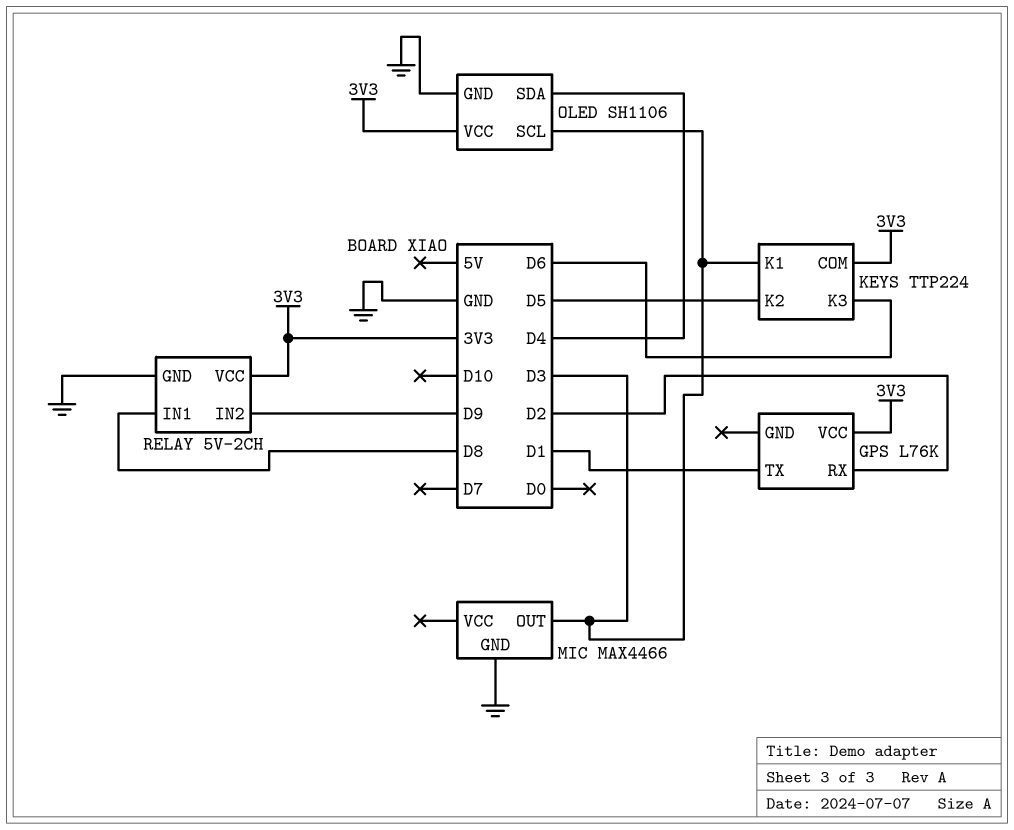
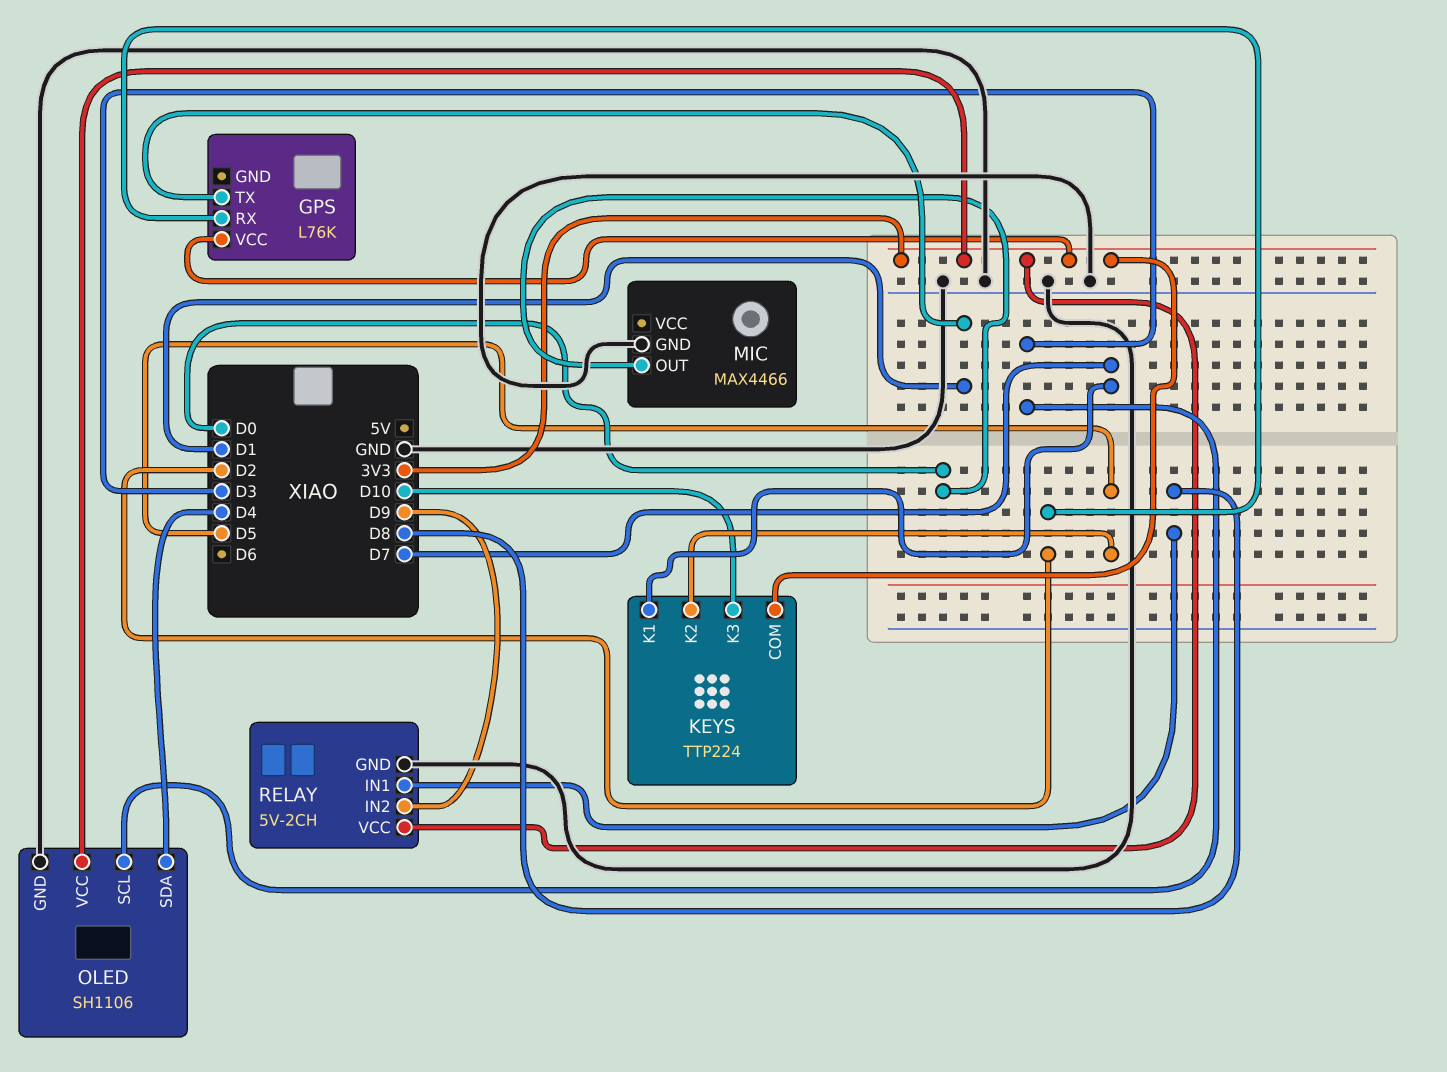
KEYS pin K1: D3 -> D7
KEYS pin K3: D6 -> D10
MIC pin OUT: D3 -> D0

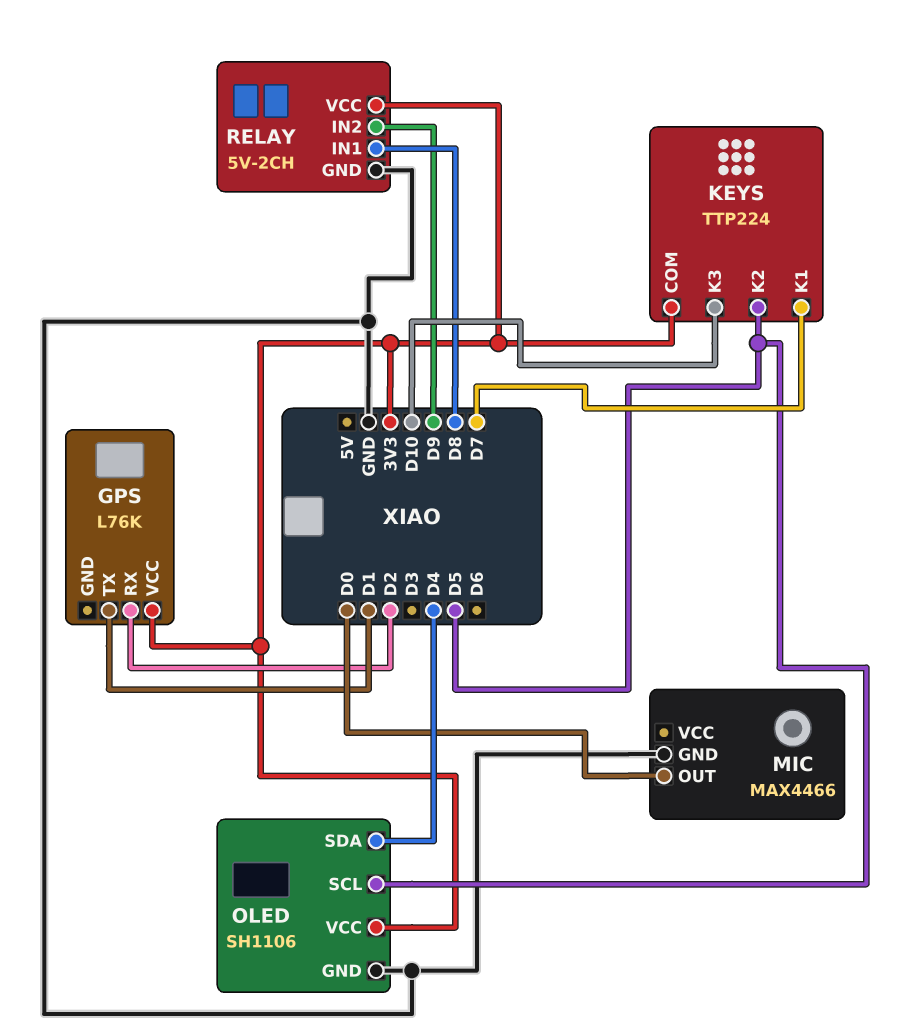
OLED pin SCL: D3 -> D5

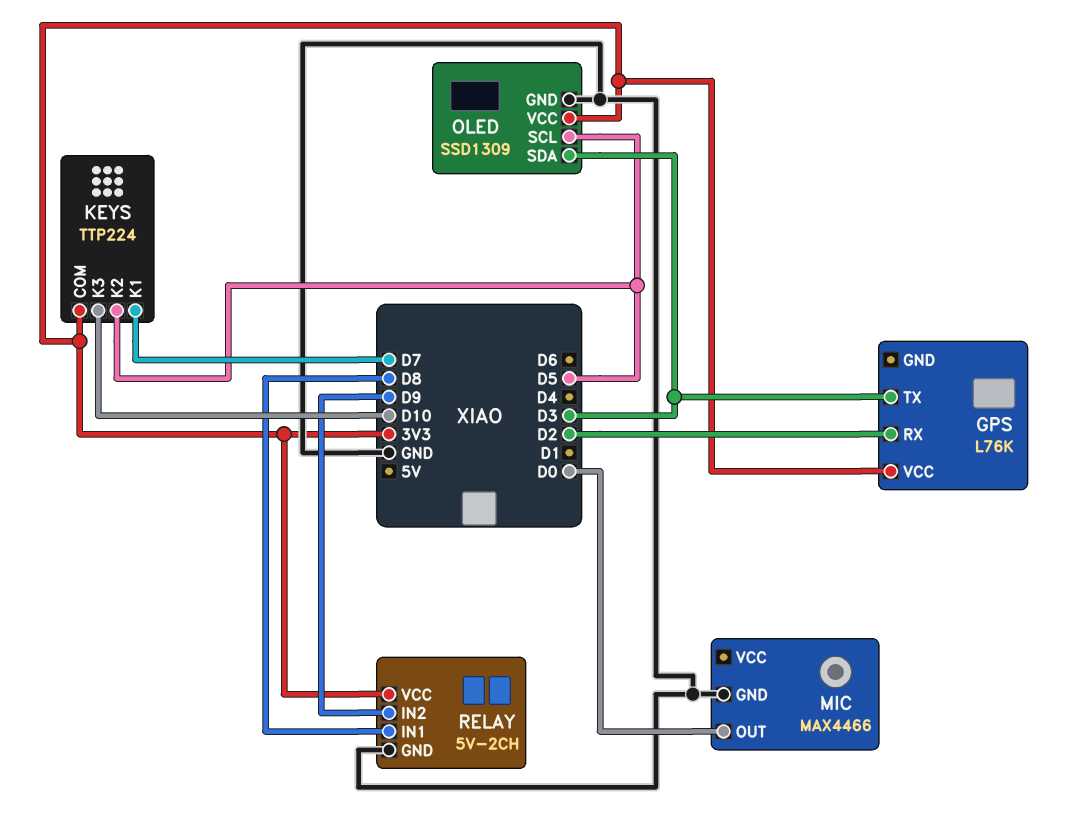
GPS pin TX: D1 -> D3
OLED: SH1106 -> SSD1309
OLED pin SDA: D4 -> D3

